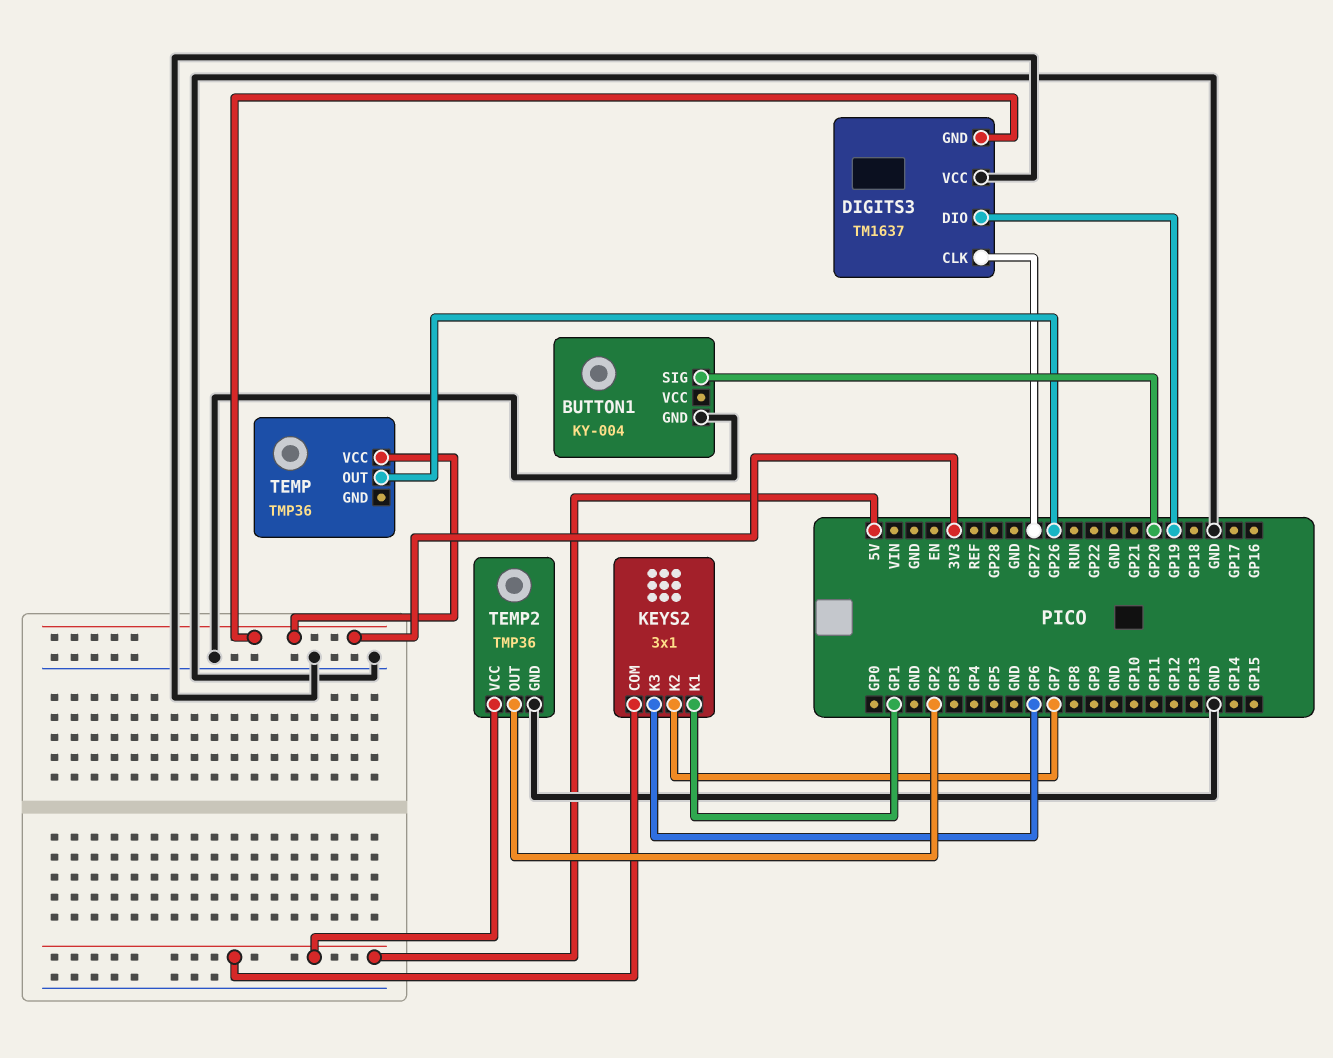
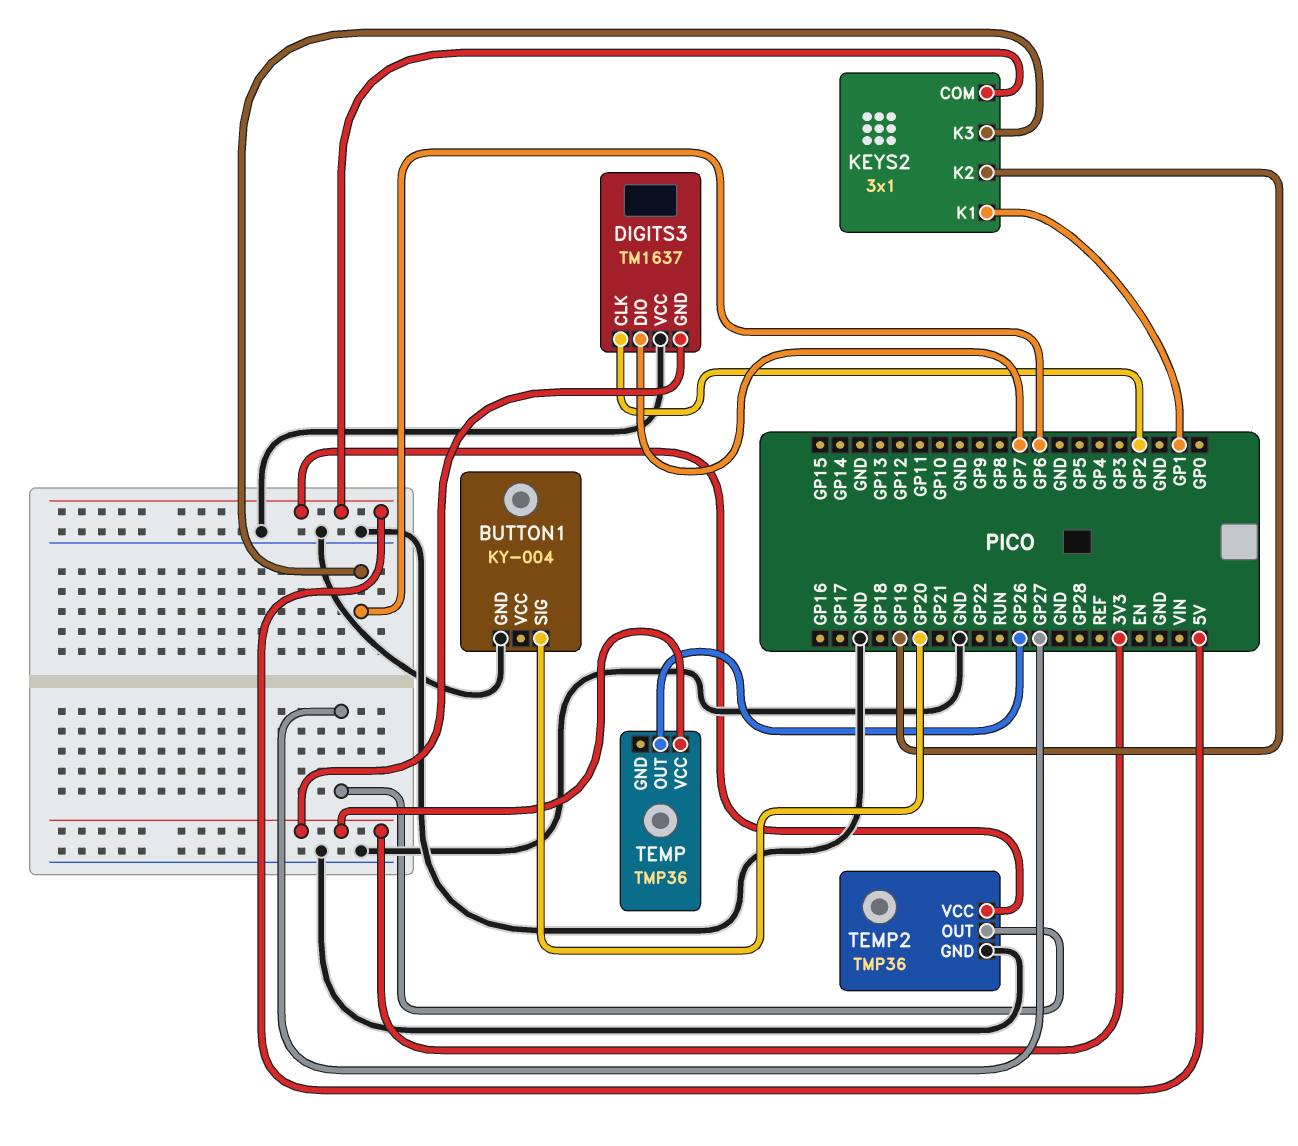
DIGITS3 pin CLK: GP27 -> GP2
DIGITS3 pin DIO: GP19 -> GP7
KEYS2 pin K2: GP7 -> GP19
TEMP2 pin OUT: GP2 -> GP27

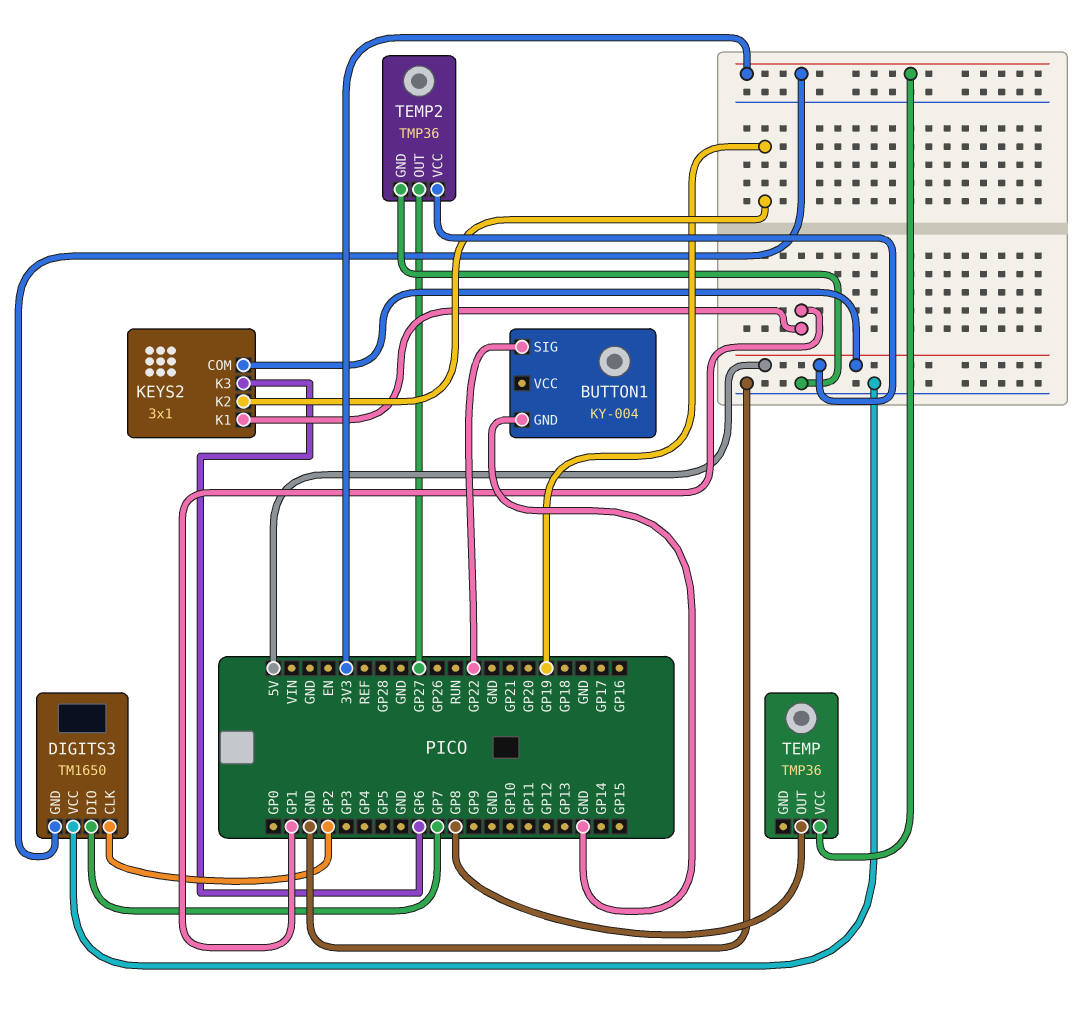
BUTTON1 pin SIG: GP20 -> GP22
DIGITS3: TM1637 -> TM1650
TEMP pin OUT: GP26 -> GP8

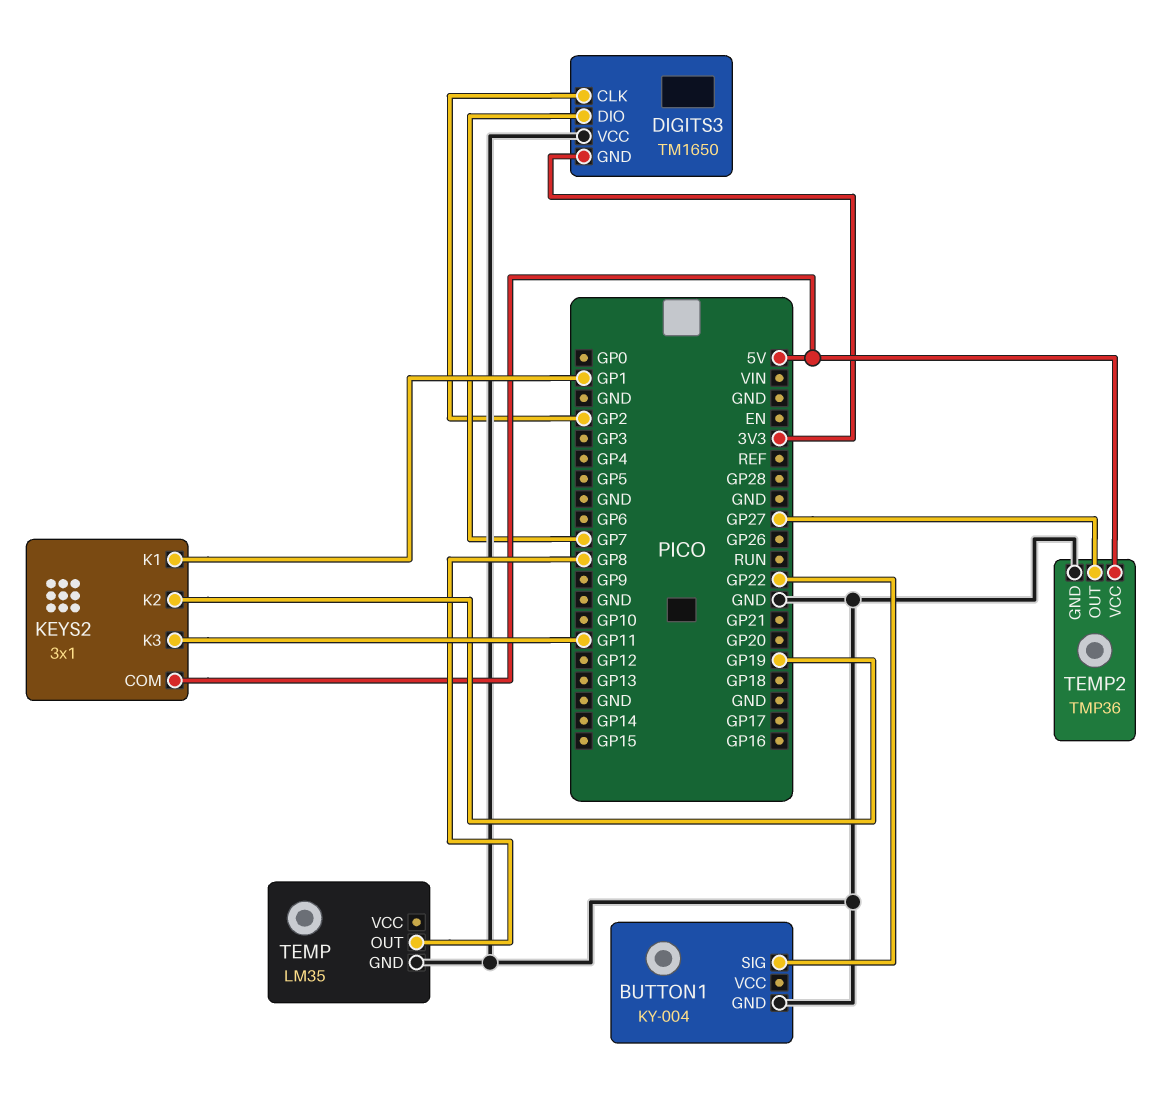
KEYS2 pin K3: GP6 -> GP11
TEMP: TMP36 -> LM35
TEMP pin GND: none -> GND
TEMP pin VCC: 3V3 -> none

